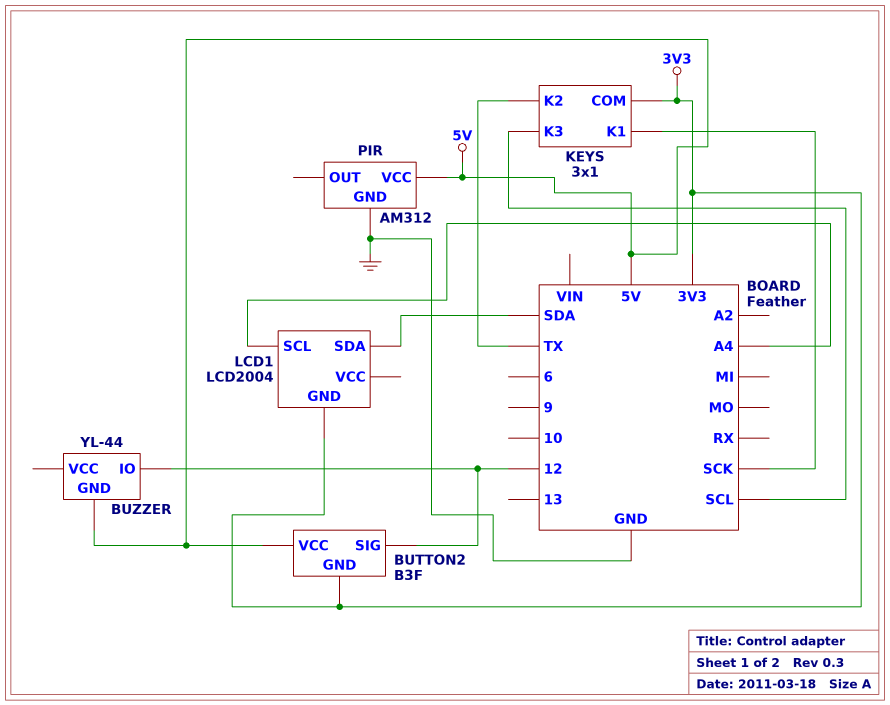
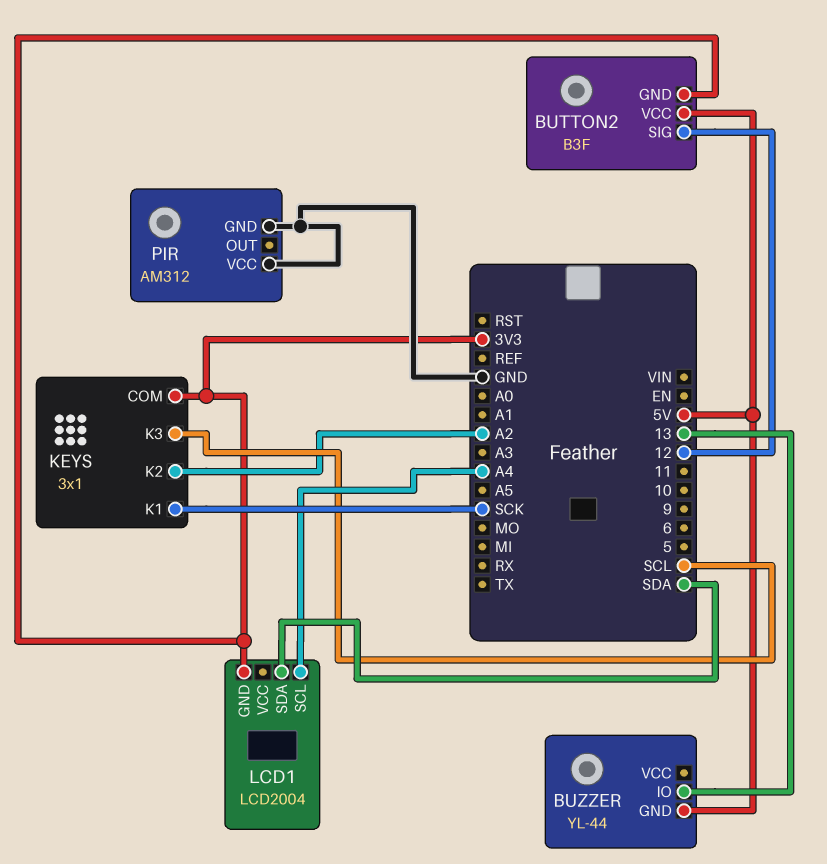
BUZZER pin IO: 12 -> 13
KEYS pin K2: TX -> A2
PIR pin VCC: 5V -> GND

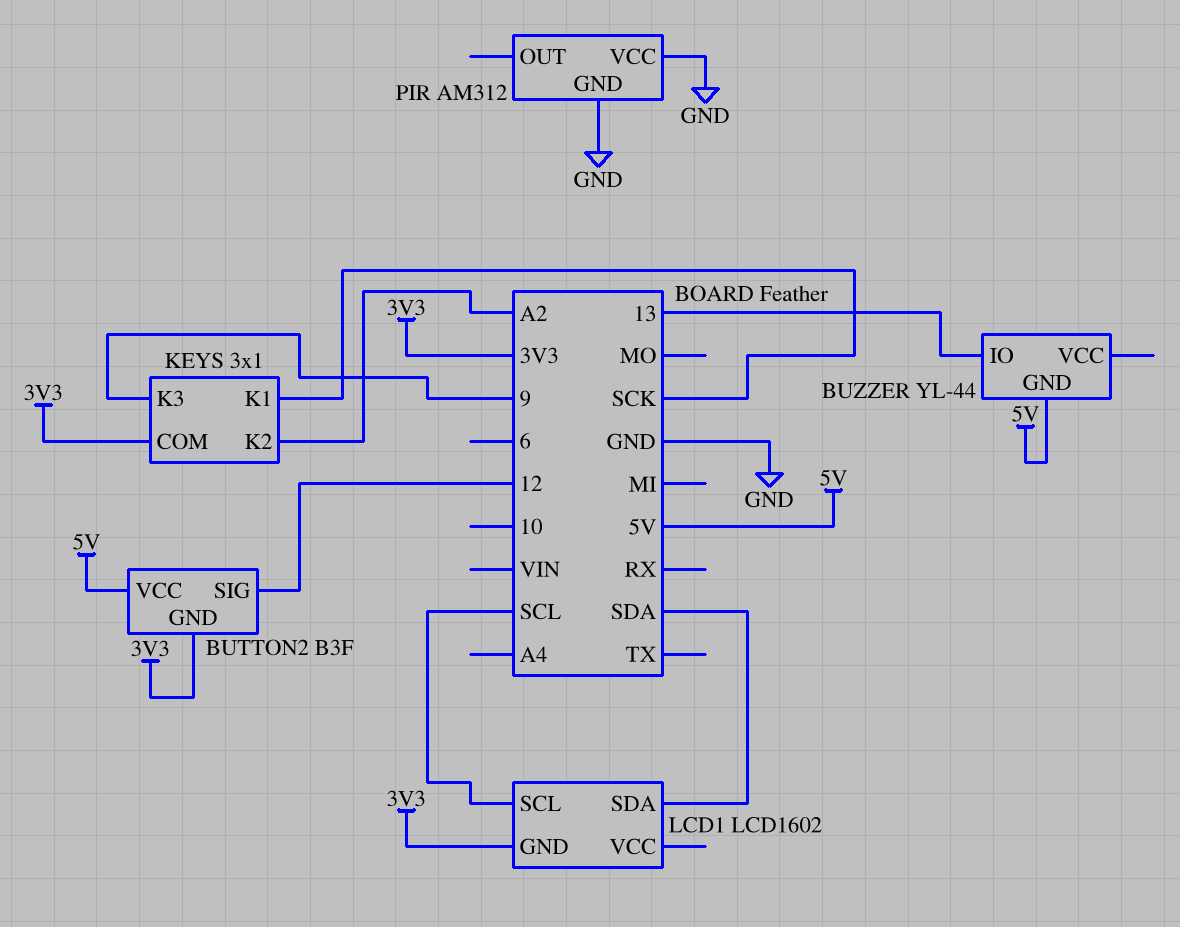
KEYS pin K3: SCL -> 9
LCD1: LCD2004 -> LCD1602
LCD1 pin SCL: A4 -> SCL

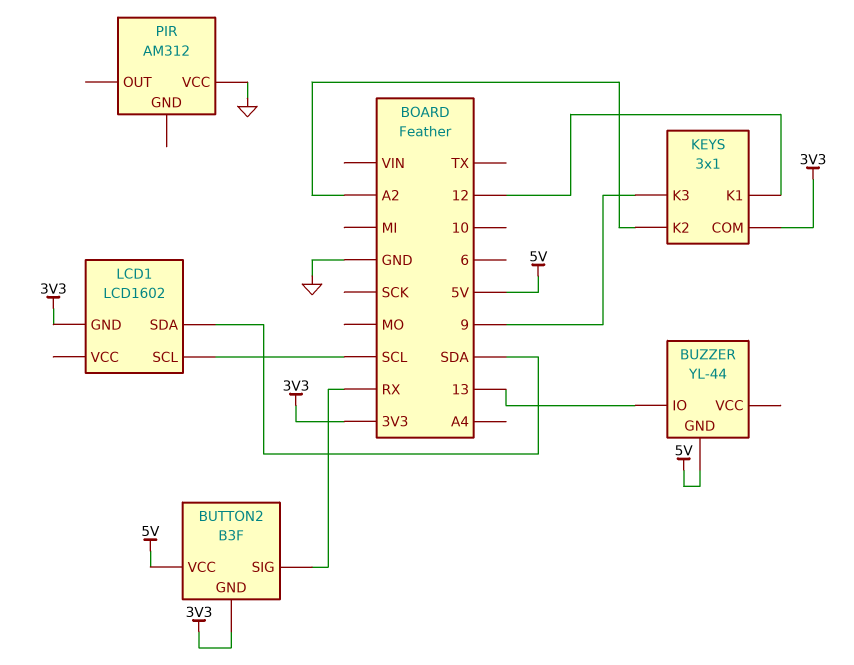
BUTTON2 pin SIG: 12 -> RX
KEYS pin K1: SCK -> 12
PIR pin GND: GND -> none

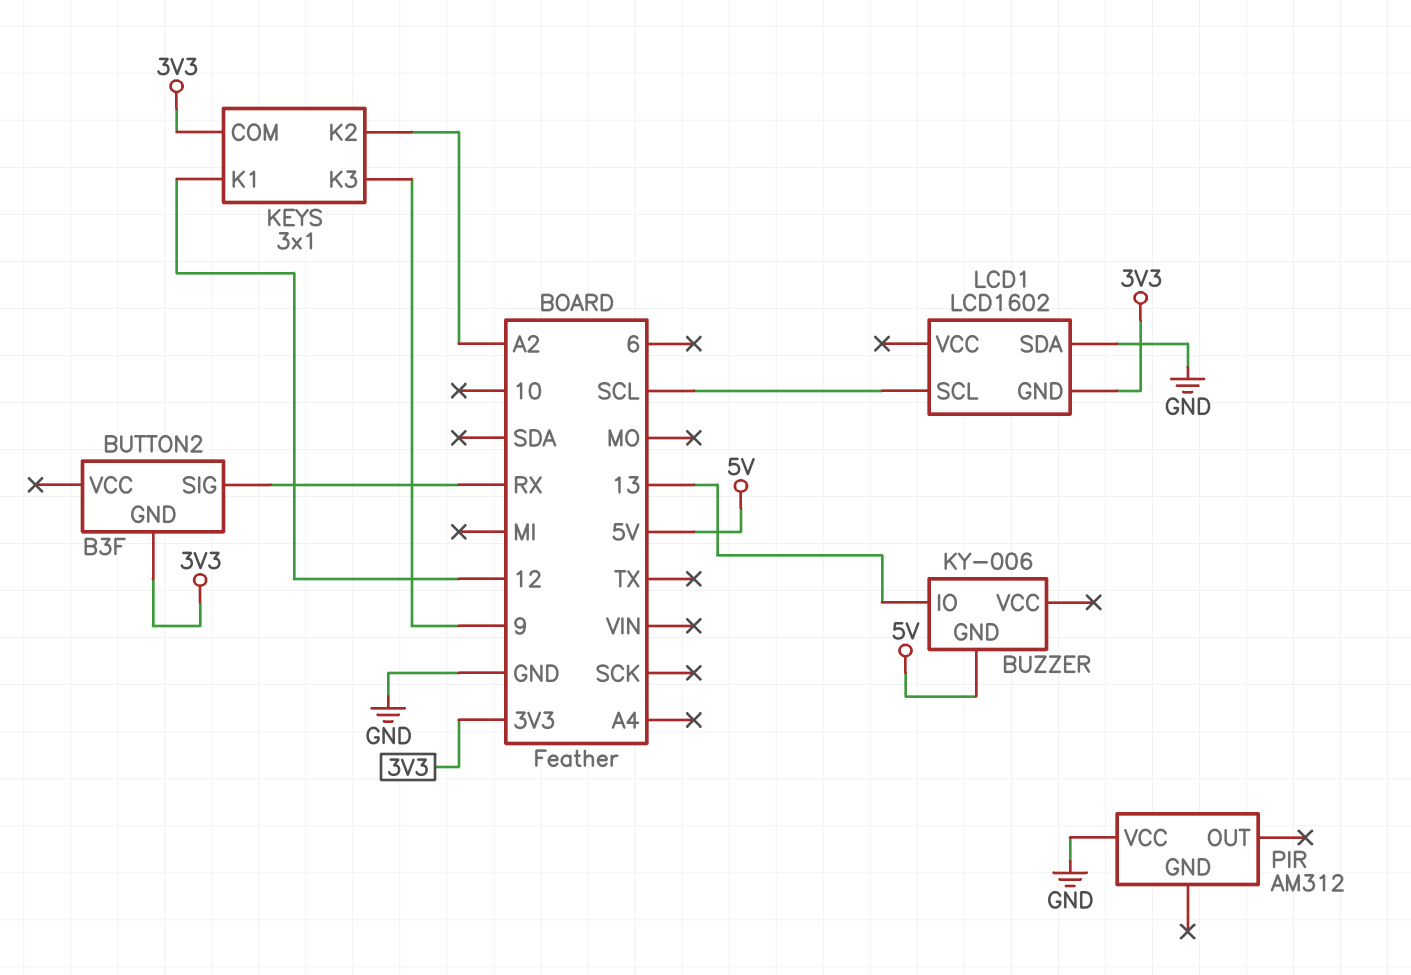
BUTTON2 pin VCC: 5V -> none
BUZZER: YL-44 -> KY-006
LCD1 pin SDA: SDA -> GND

